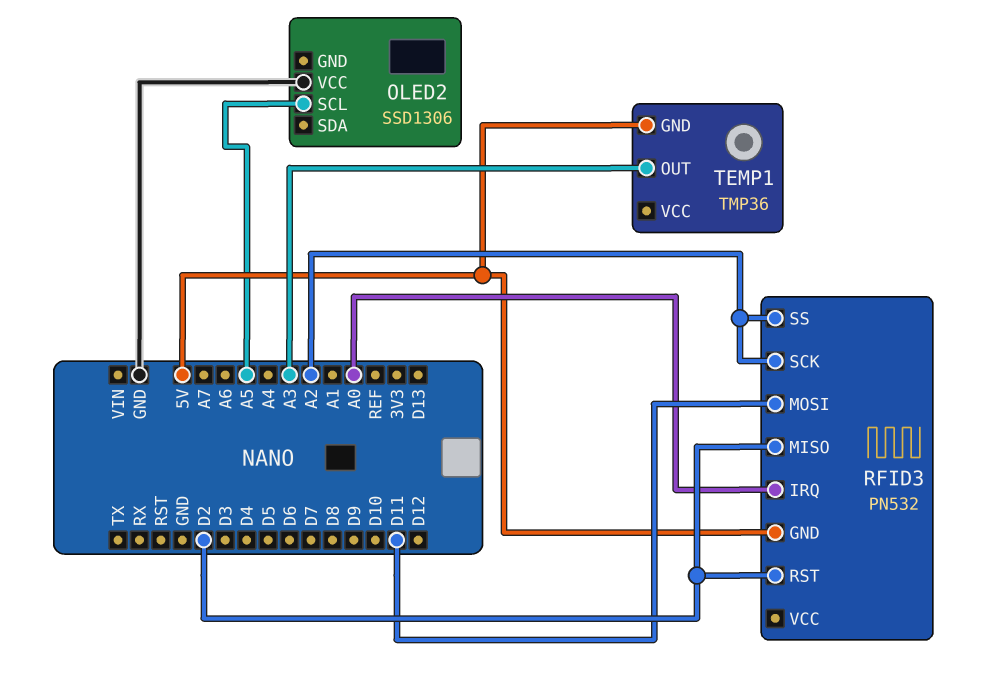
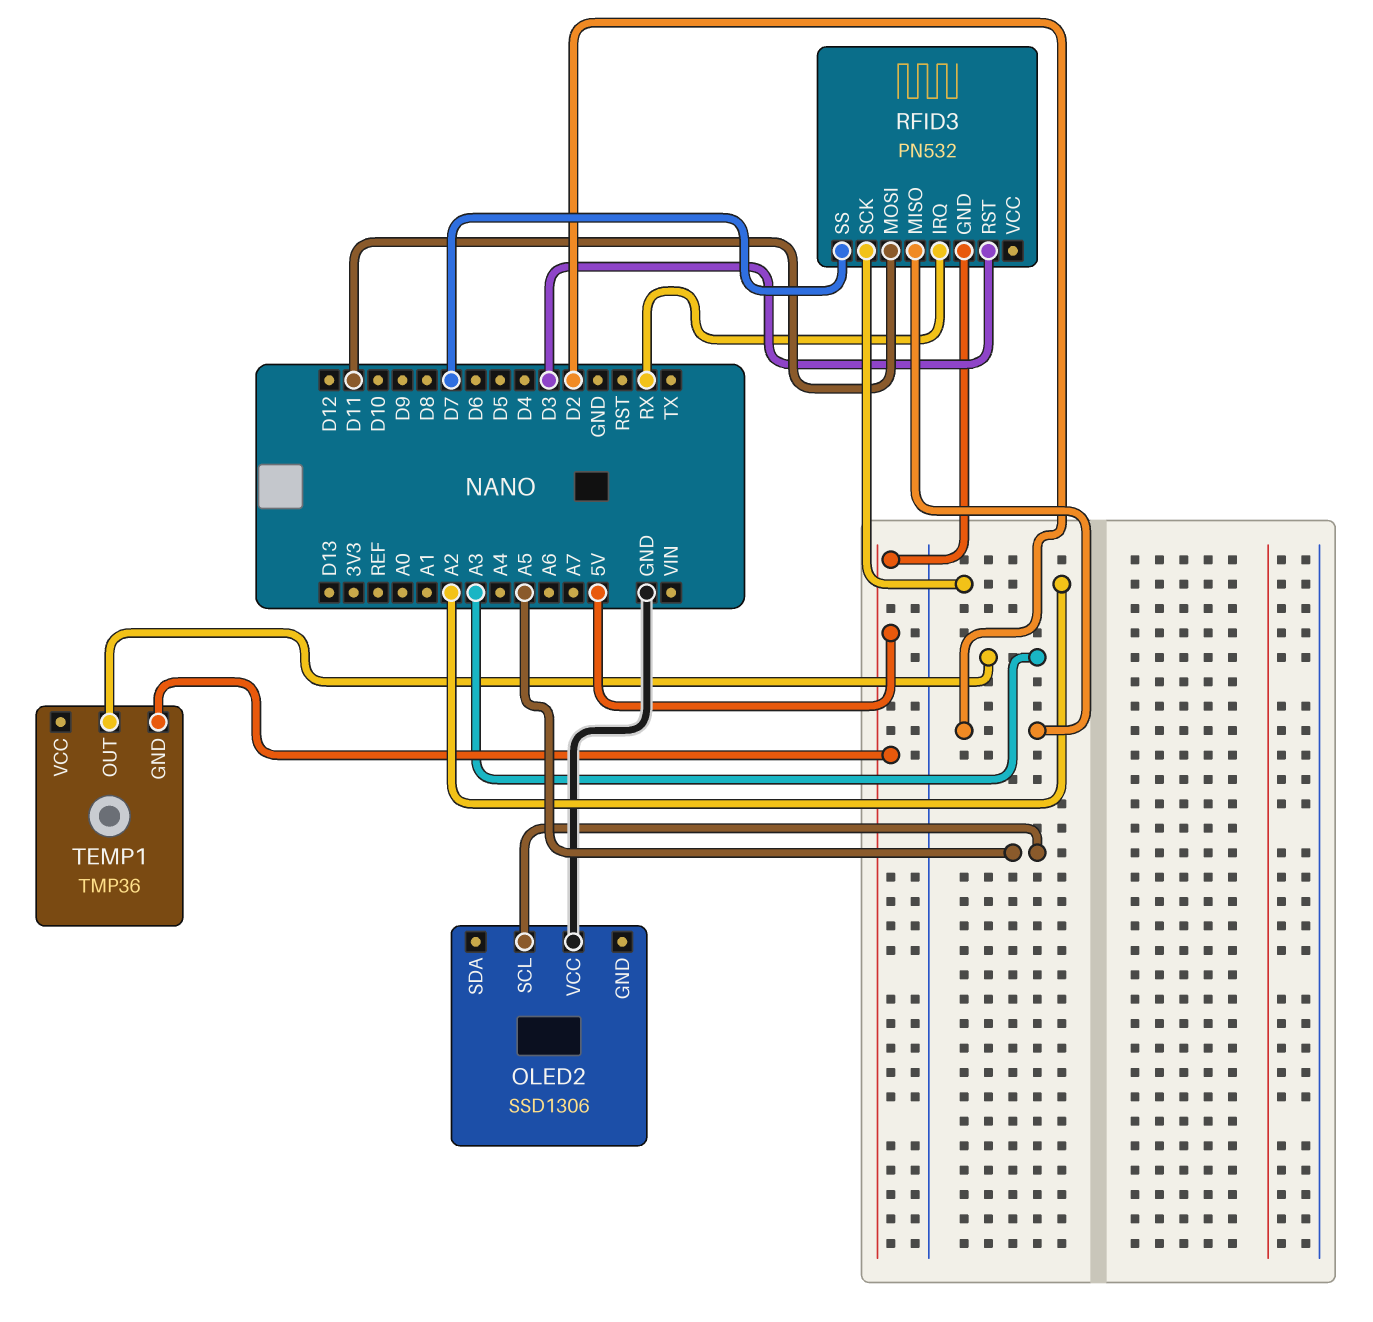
RFID3 pin IRQ: A0 -> RX
RFID3 pin RST: D2 -> D3
RFID3 pin SS: A2 -> D7

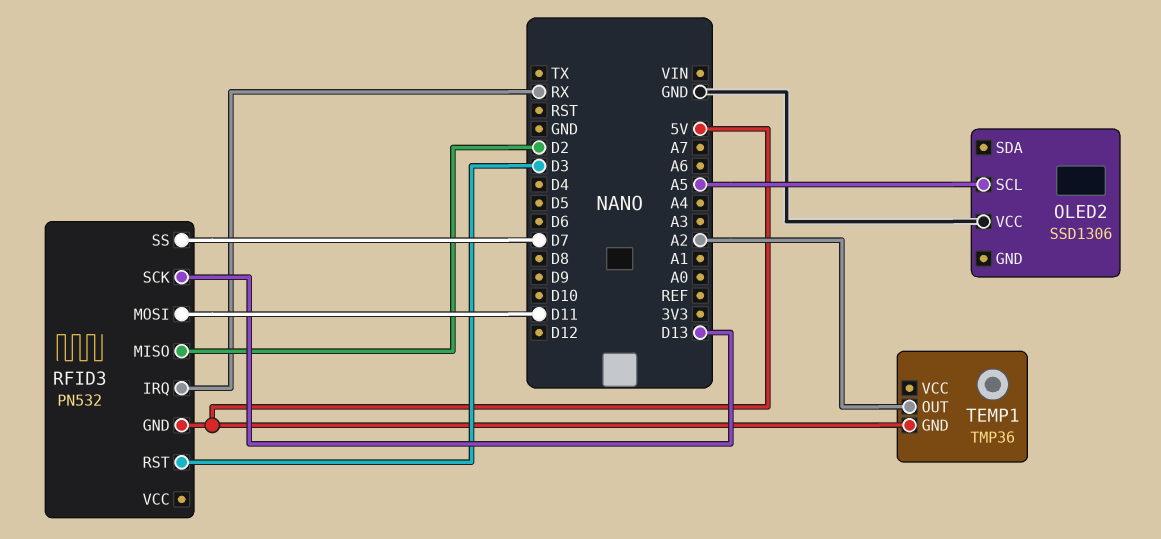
RFID3 pin SCK: A2 -> D13
TEMP1 pin OUT: A3 -> A2

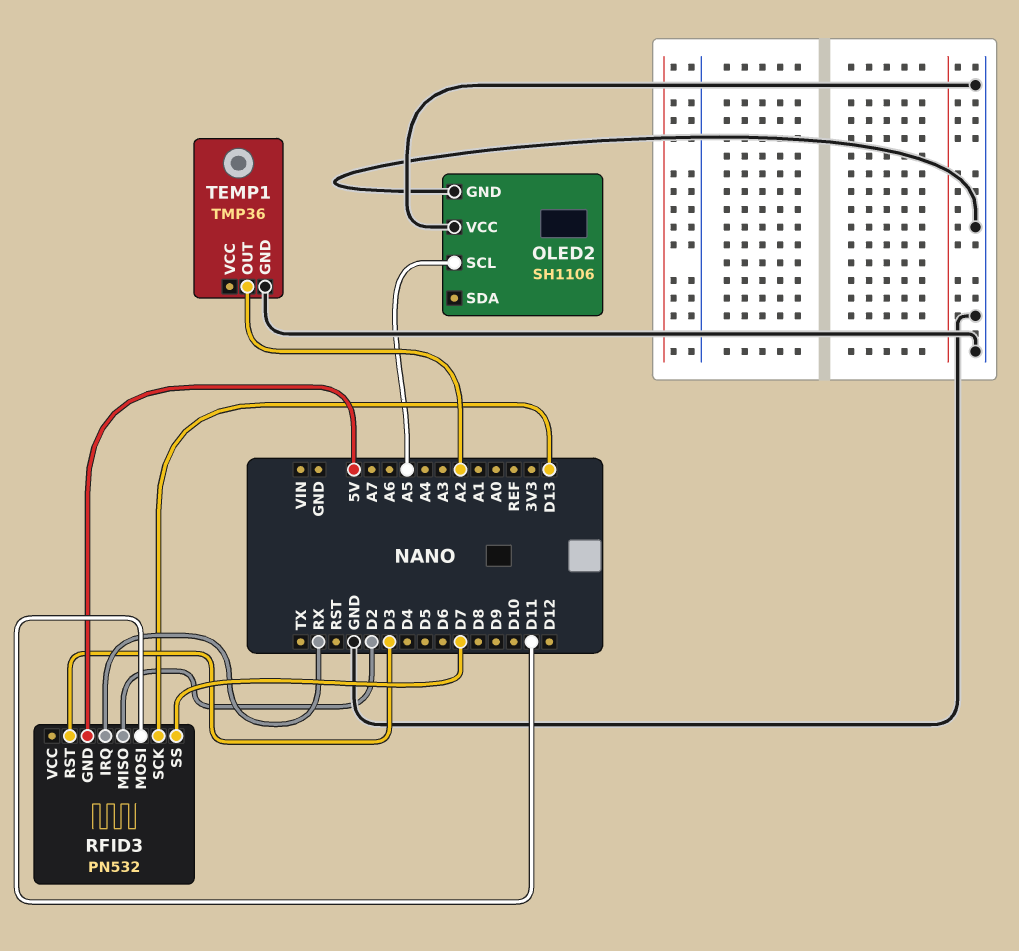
OLED2: SSD1306 -> SH1106
OLED2 pin GND: none -> GND
TEMP1 pin GND: 5V -> GND

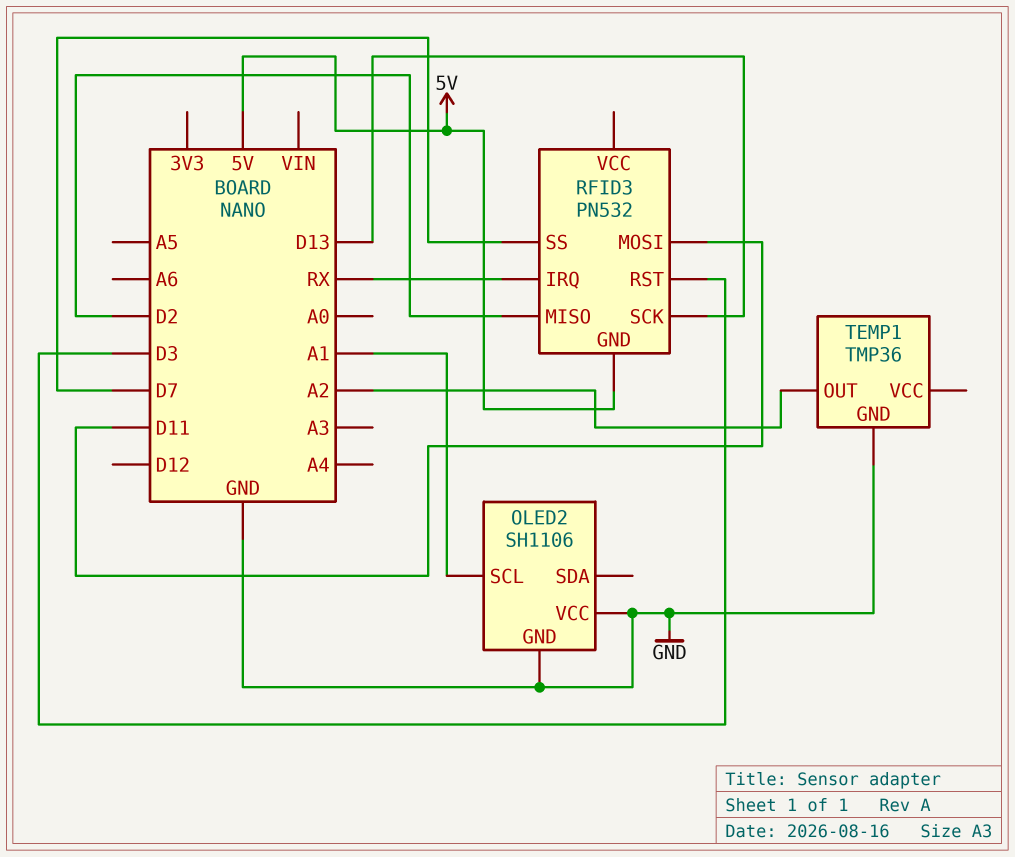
OLED2 pin SCL: A5 -> A1

